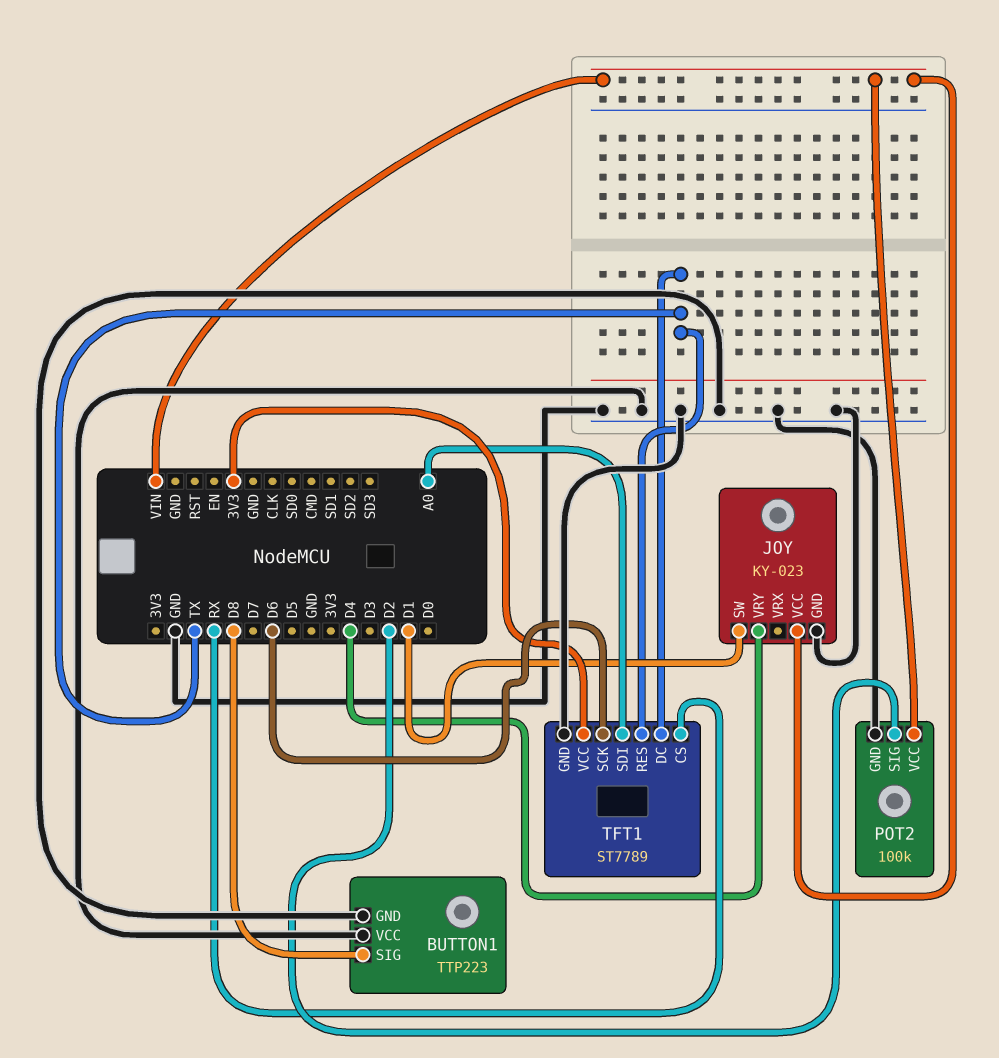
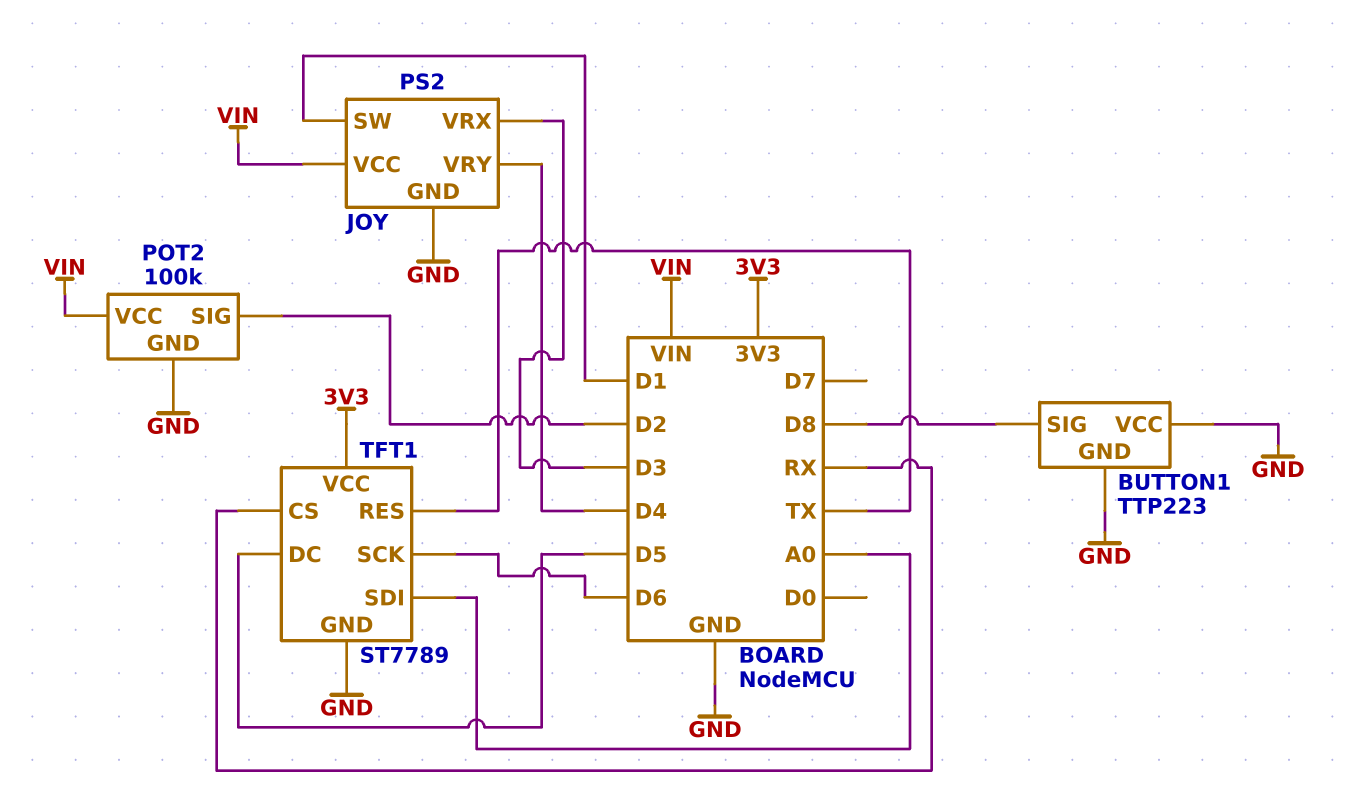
JOY: KY-023 -> PS2
JOY pin VRX: none -> D3
TFT1 pin DC: TX -> D5

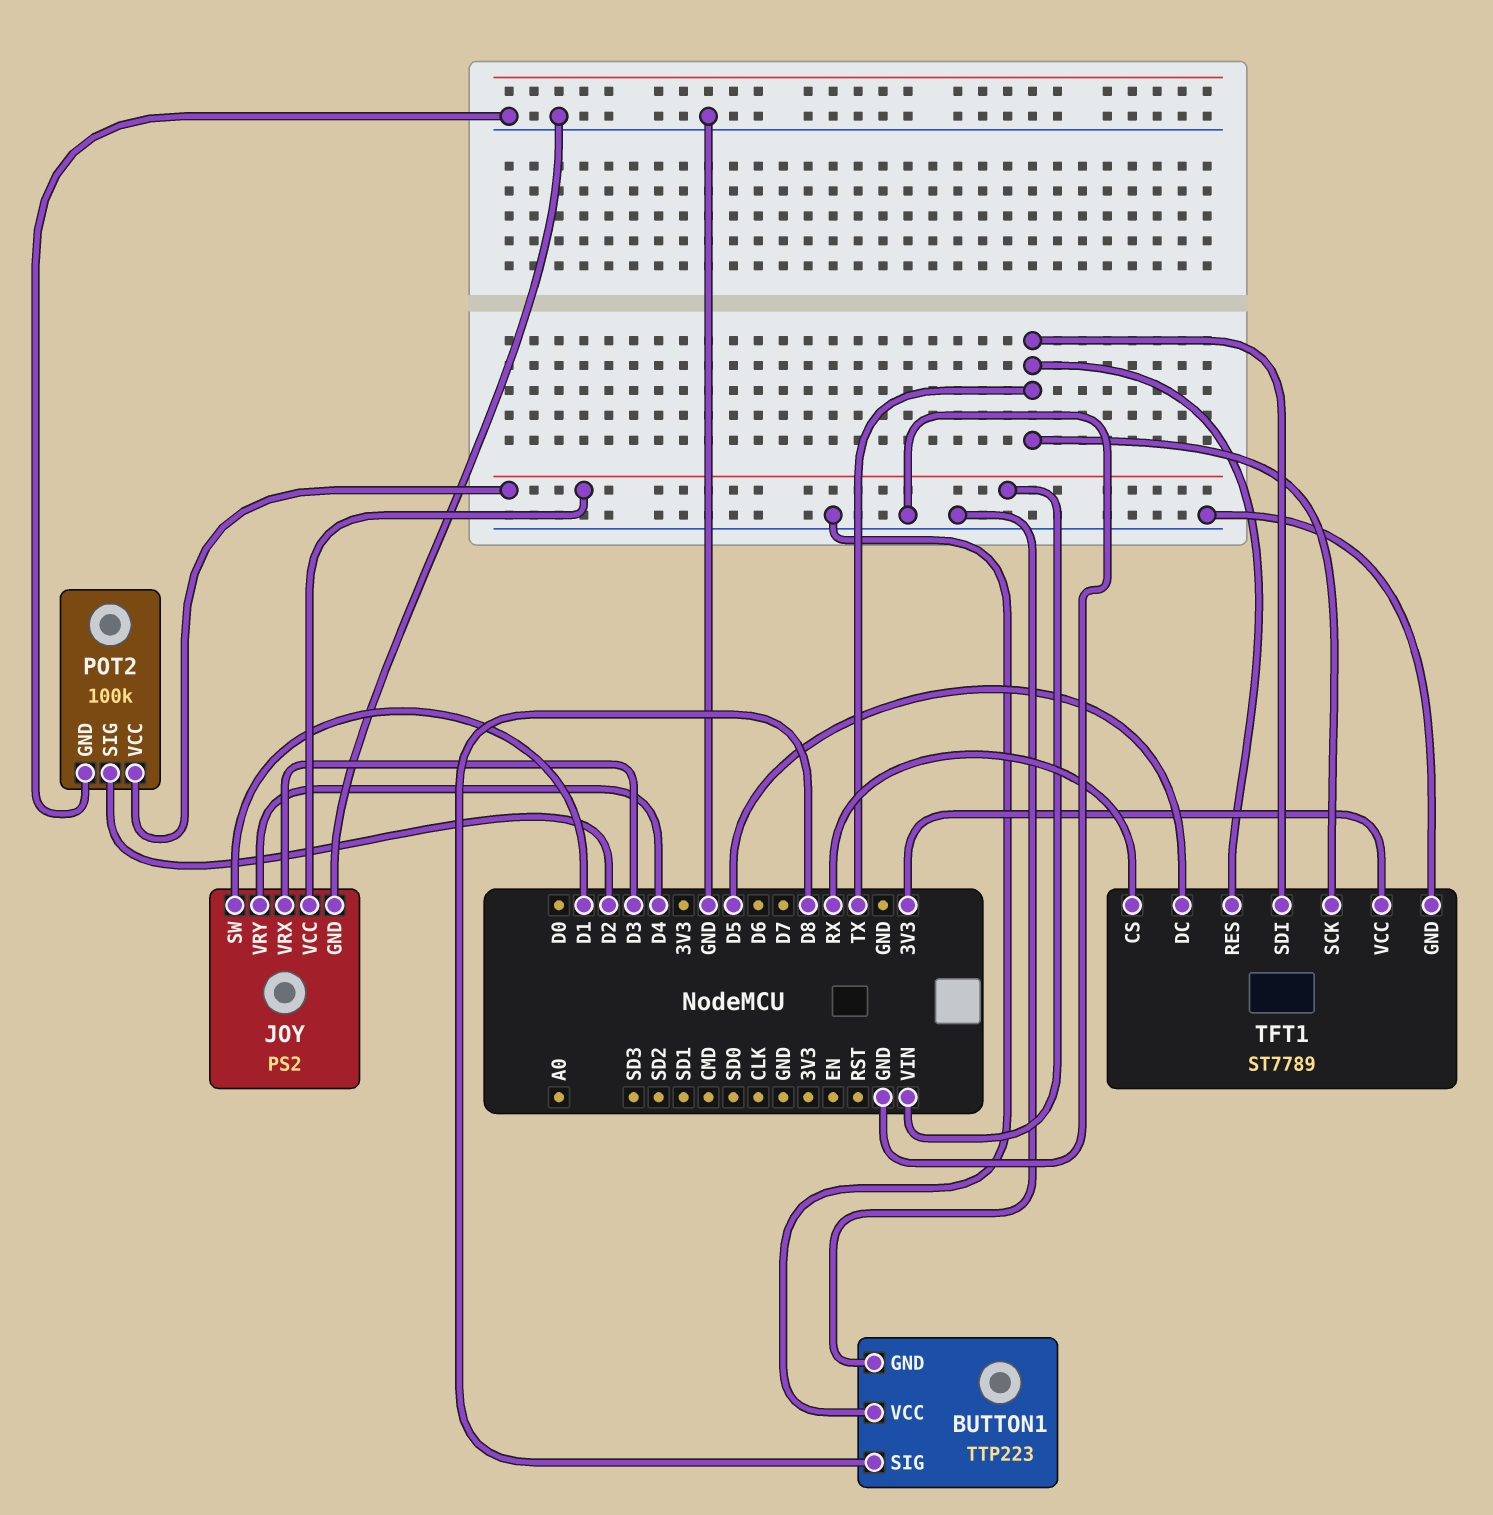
TFT1 pin SCK: D6 -> TX
TFT1 pin SDI: A0 -> TX

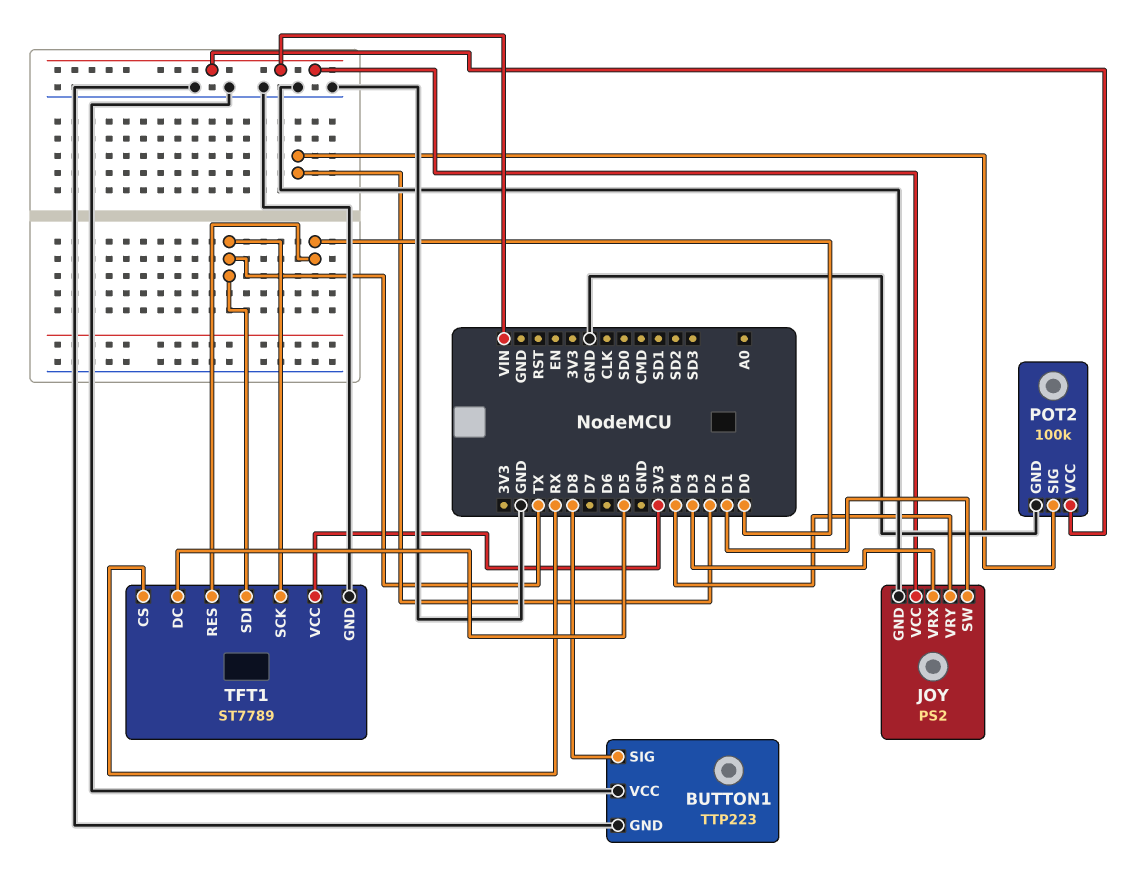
TFT1 pin RES: TX -> D0

